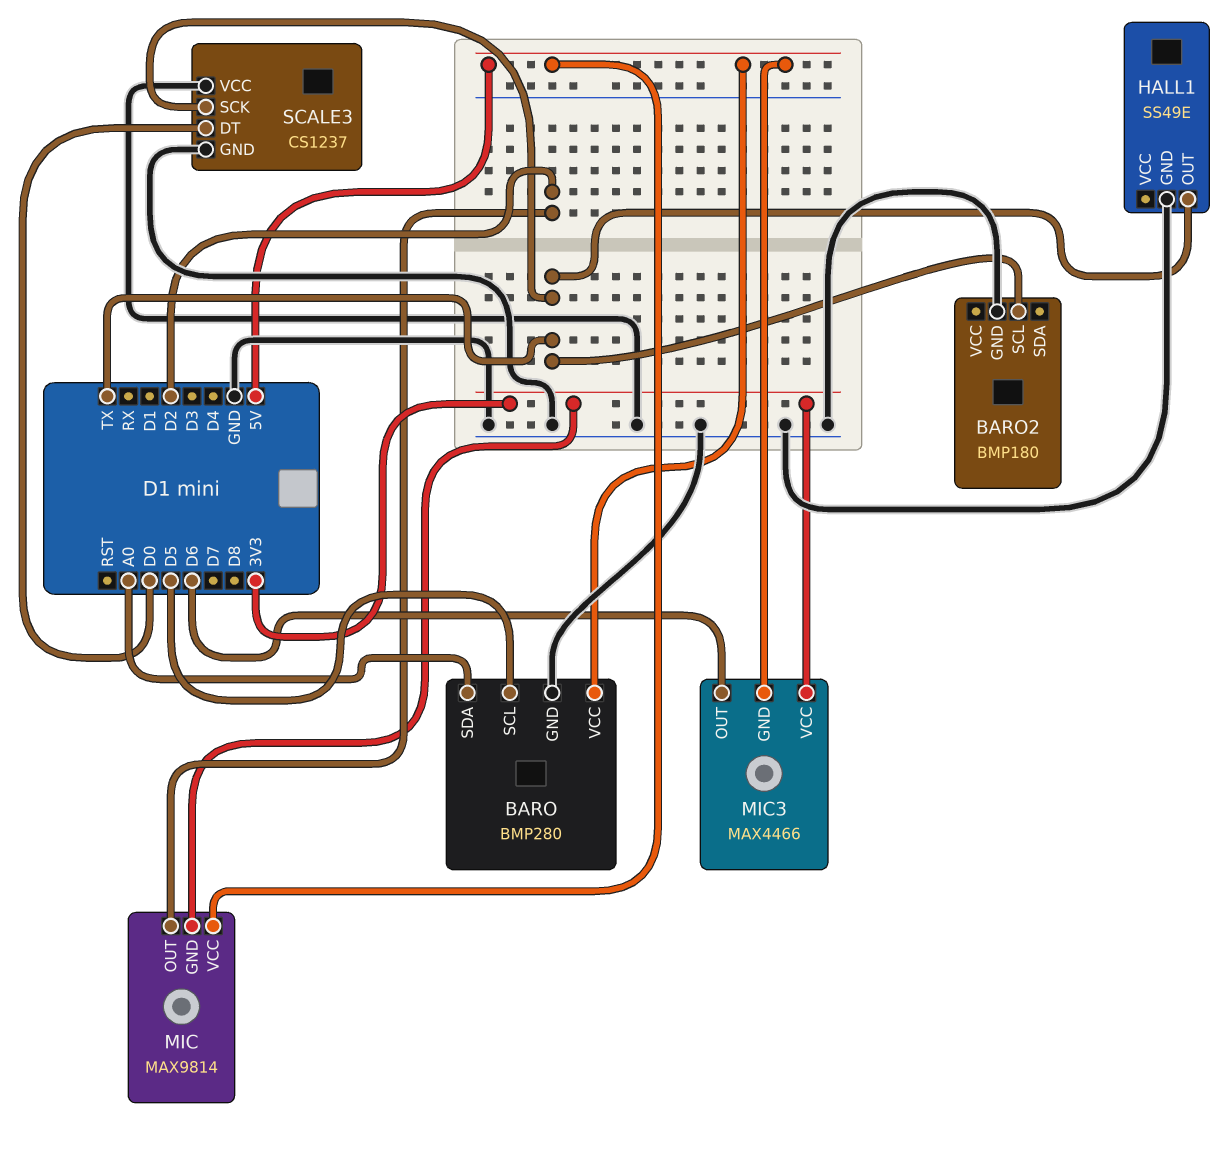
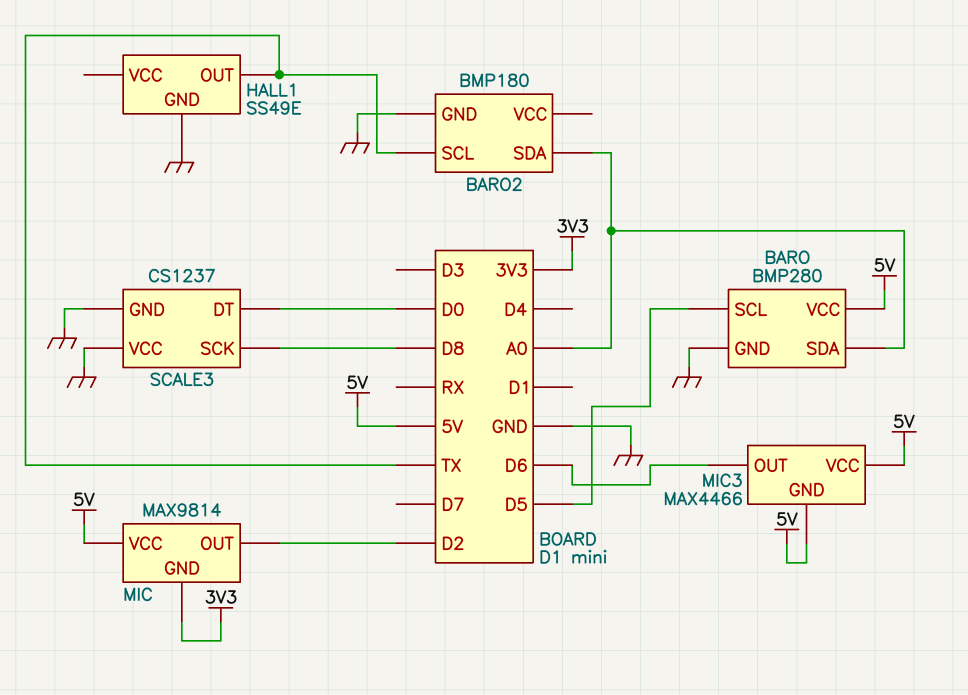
BARO2 pin SDA: none -> A0
MIC3 pin VCC: 3V3 -> 5V
SCALE3 pin SCK: TX -> D8

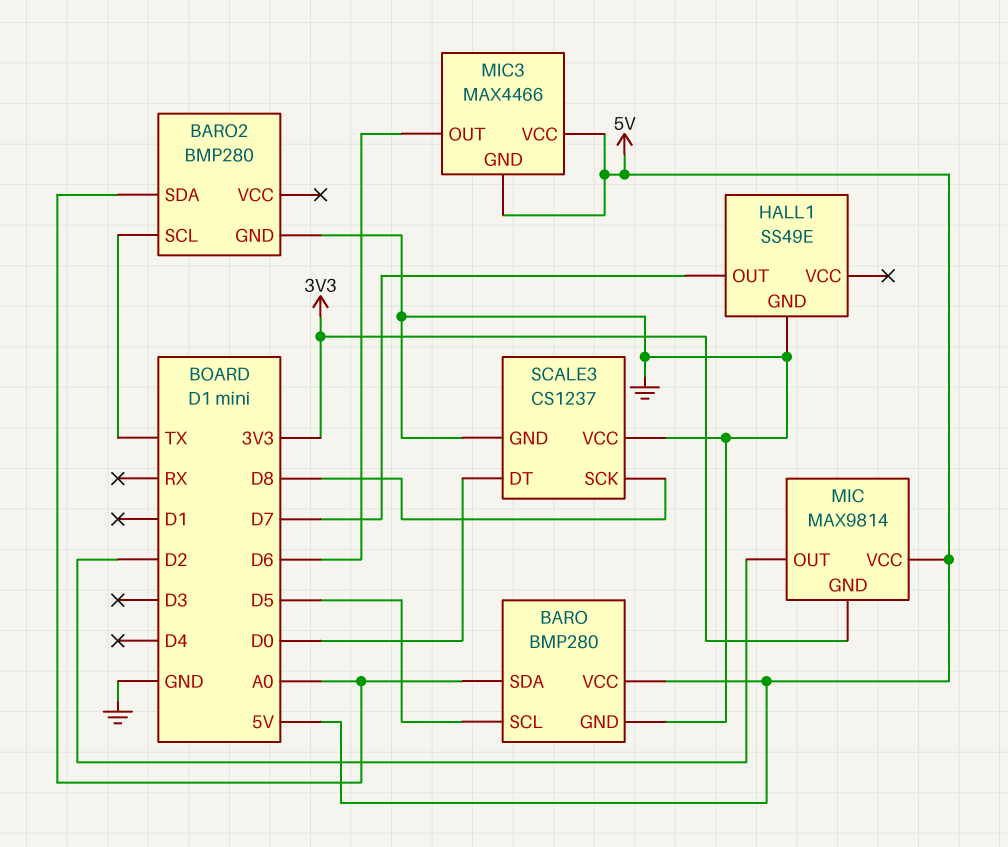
BARO2: BMP180 -> BMP280
HALL1 pin OUT: TX -> D7

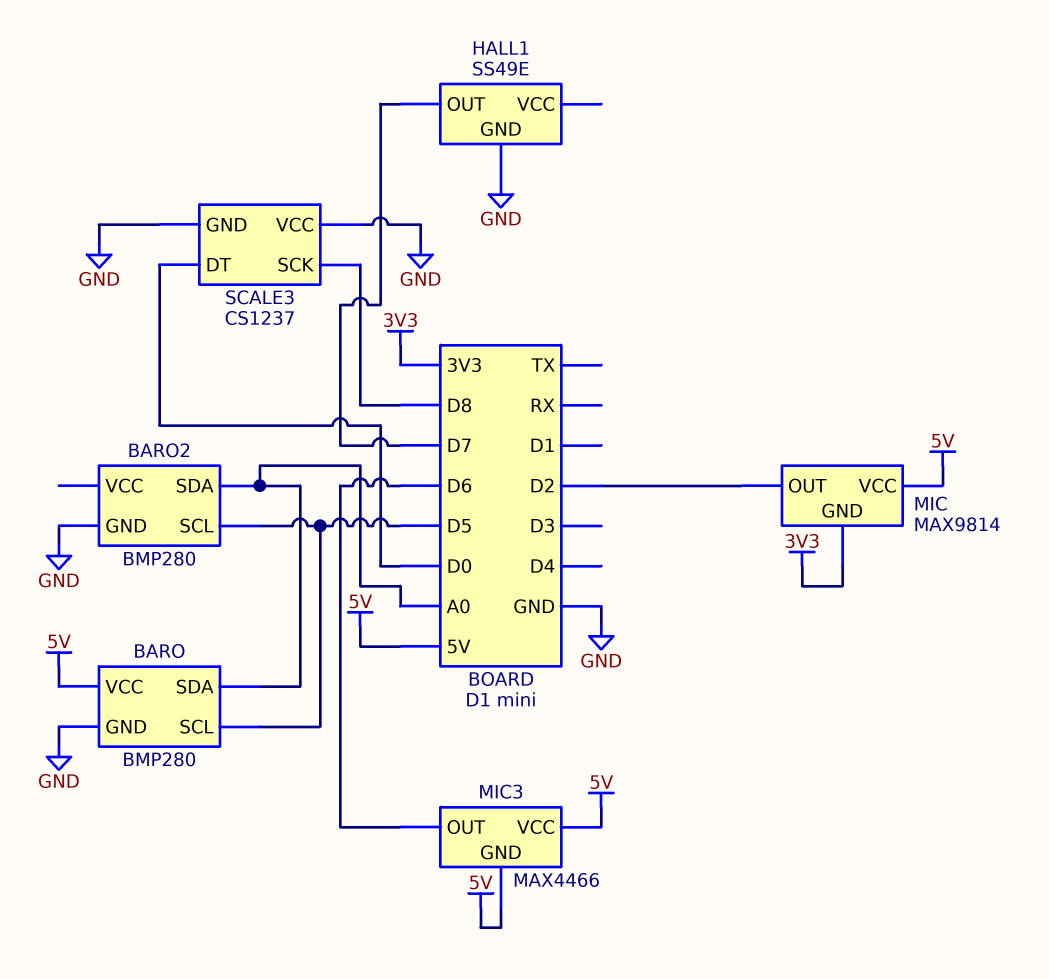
BARO2 pin SCL: TX -> D5

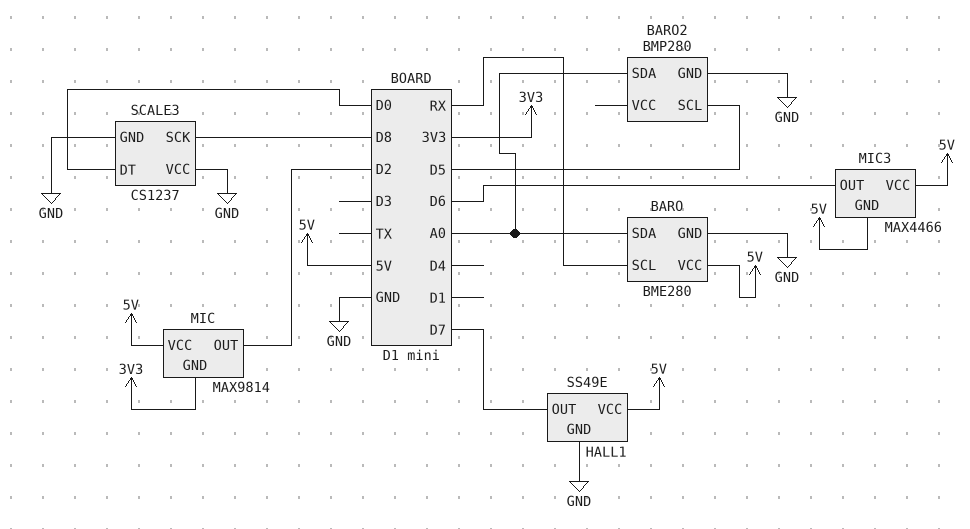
BARO: BMP280 -> BME280
BARO pin SCL: D5 -> RX
HALL1 pin VCC: none -> 5V

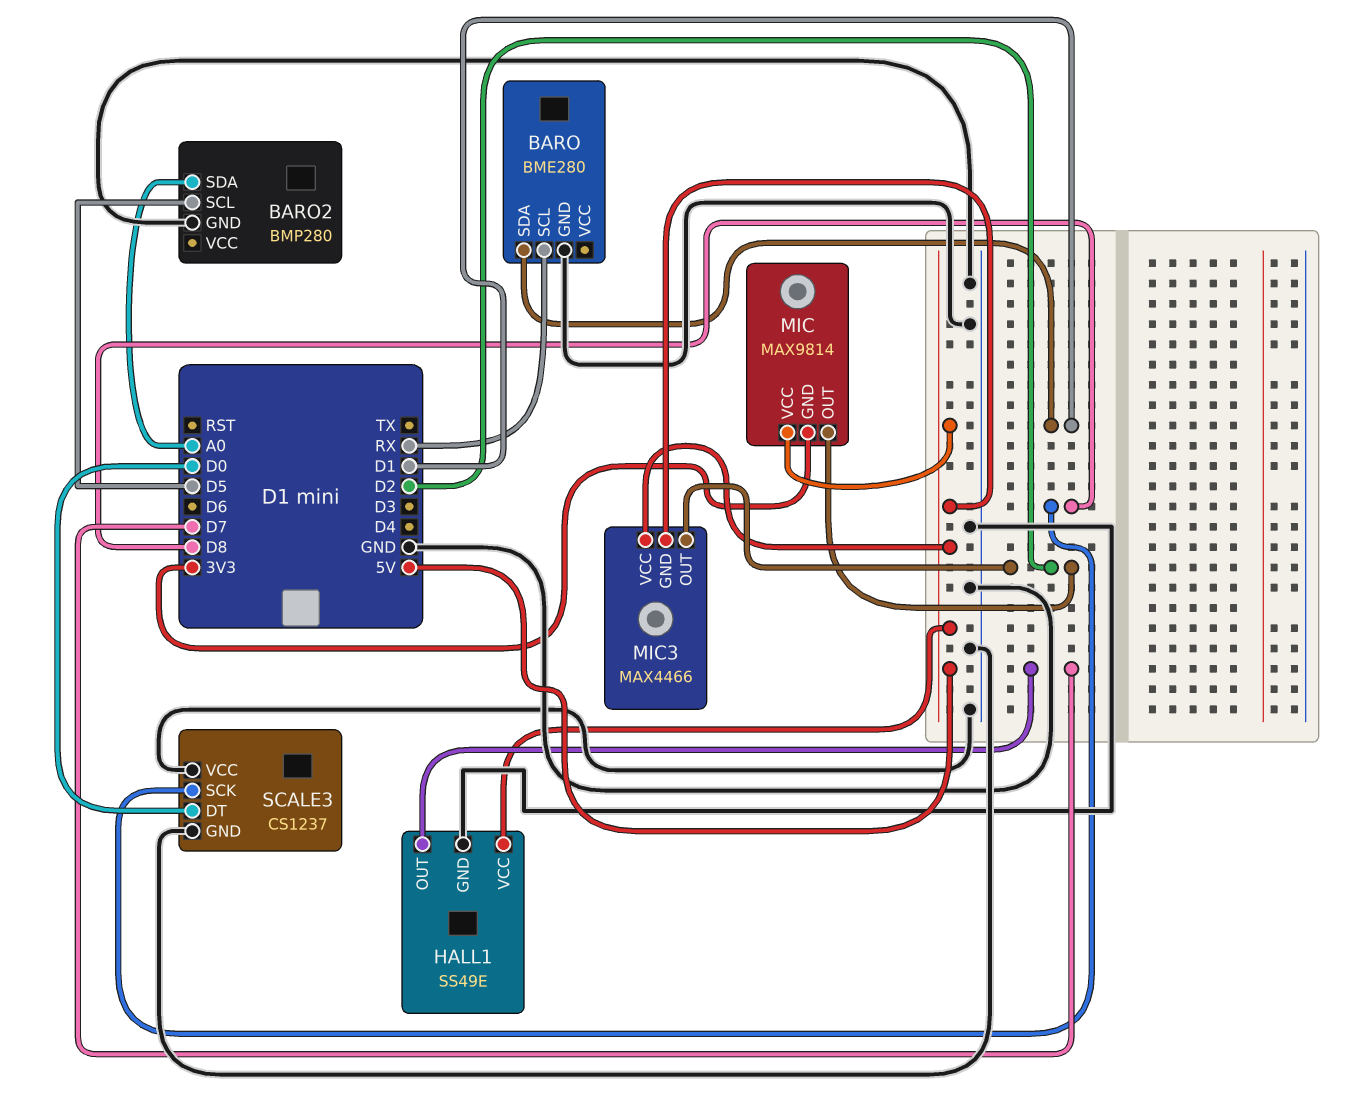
BARO pin SDA: A0 -> D1
BARO pin VCC: 5V -> none
MIC3 pin OUT: D6 -> D2

